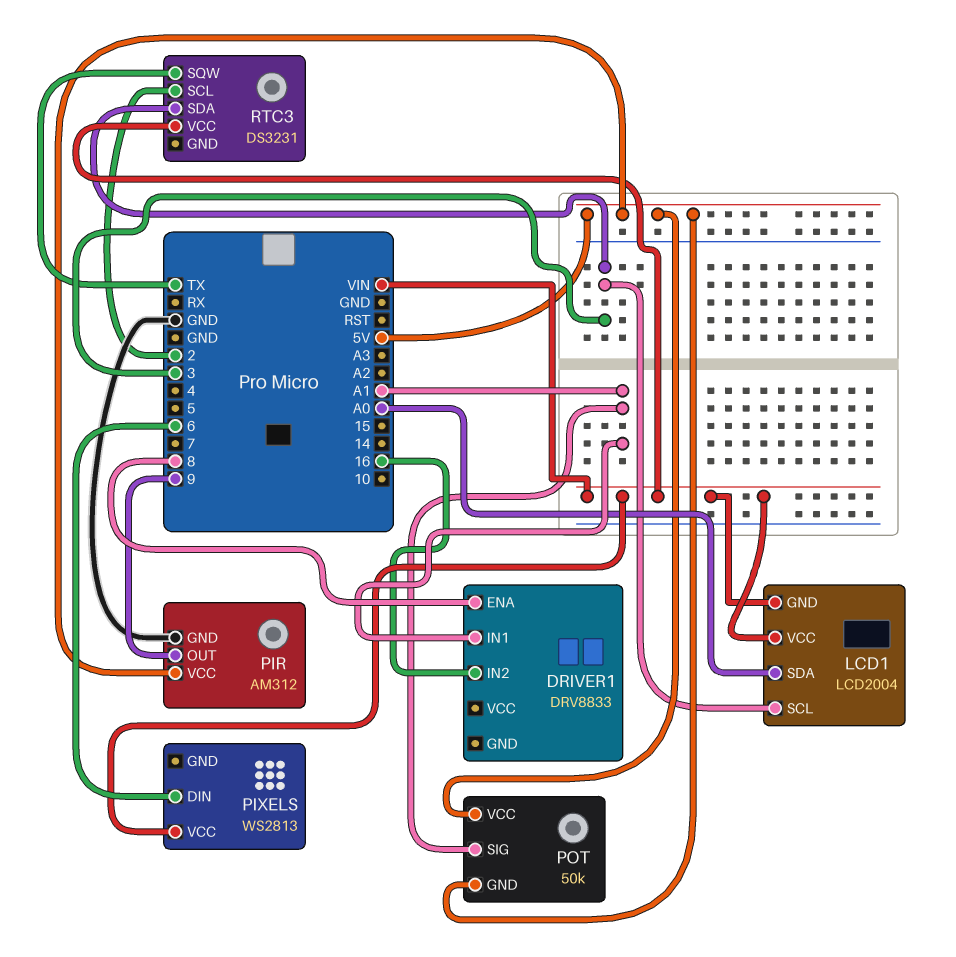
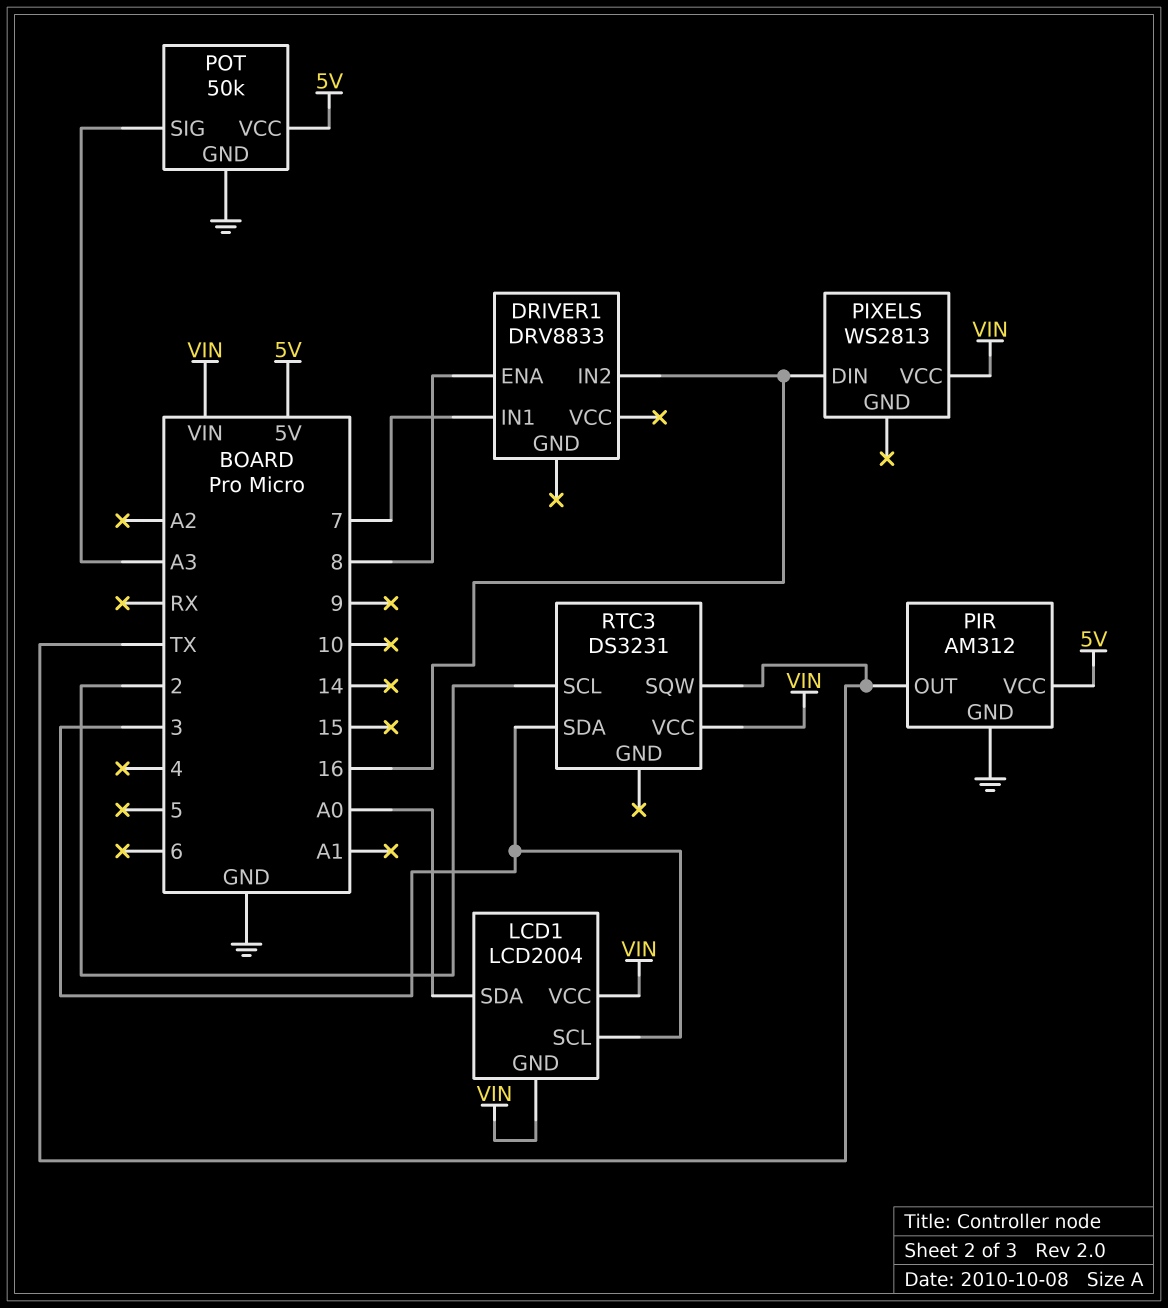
DRIVER1 pin IN1: A1 -> 7
PIR pin OUT: 9 -> TX
PIXELS pin DIN: 6 -> 16
POT pin GND: 5V -> GND
POT pin SIG: A1 -> A3

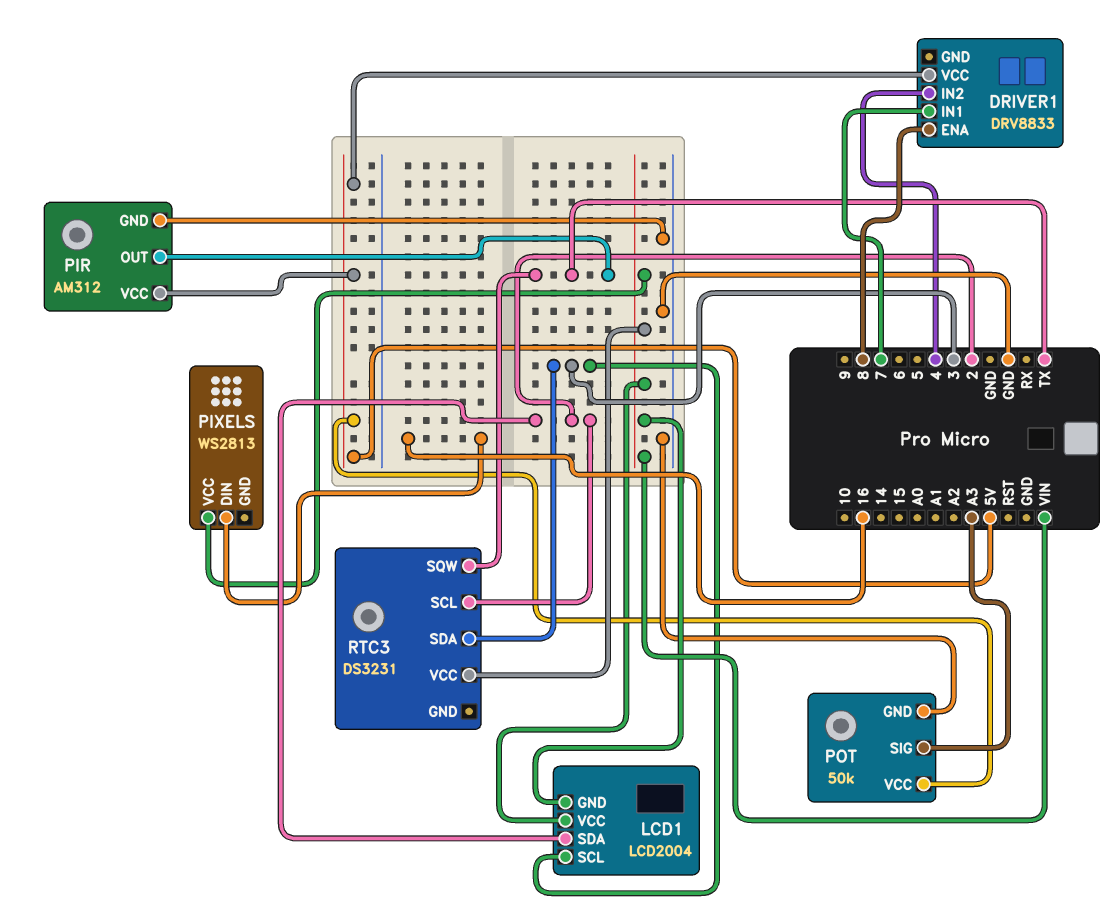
DRIVER1 pin IN2: 16 -> 4
DRIVER1 pin VCC: none -> 5V
LCD1 pin SDA: A0 -> 2

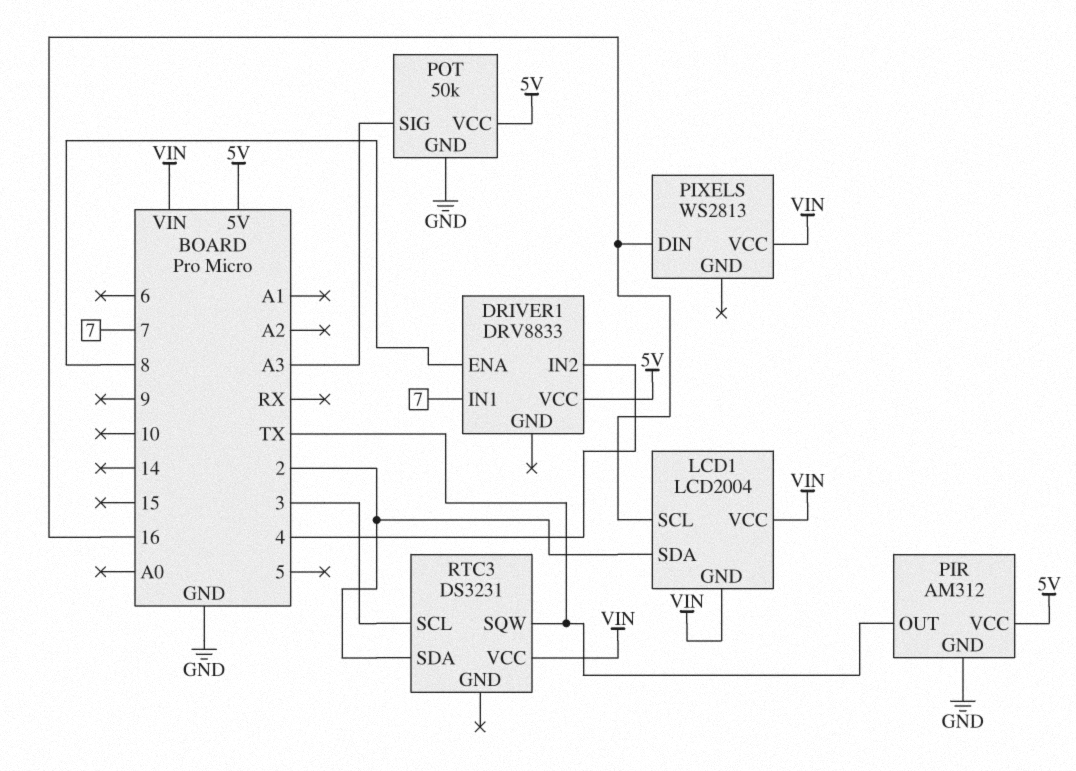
LCD1 pin SCL: 3 -> 16
RTC3 pin SCL: 2 -> 3
RTC3 pin SDA: 3 -> 2

